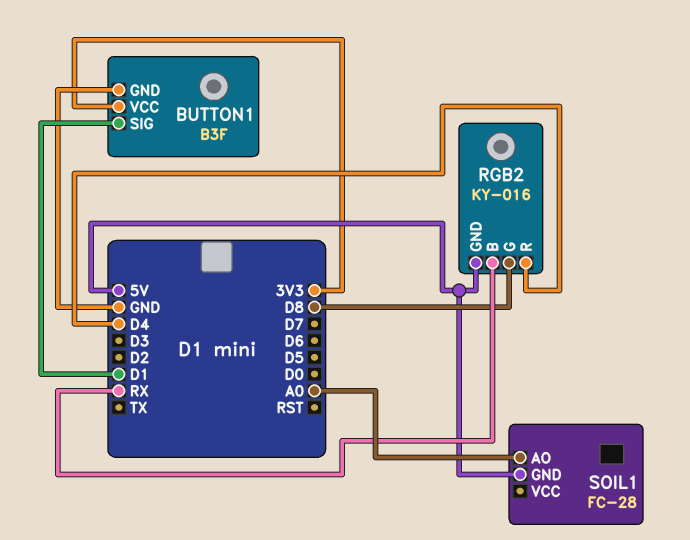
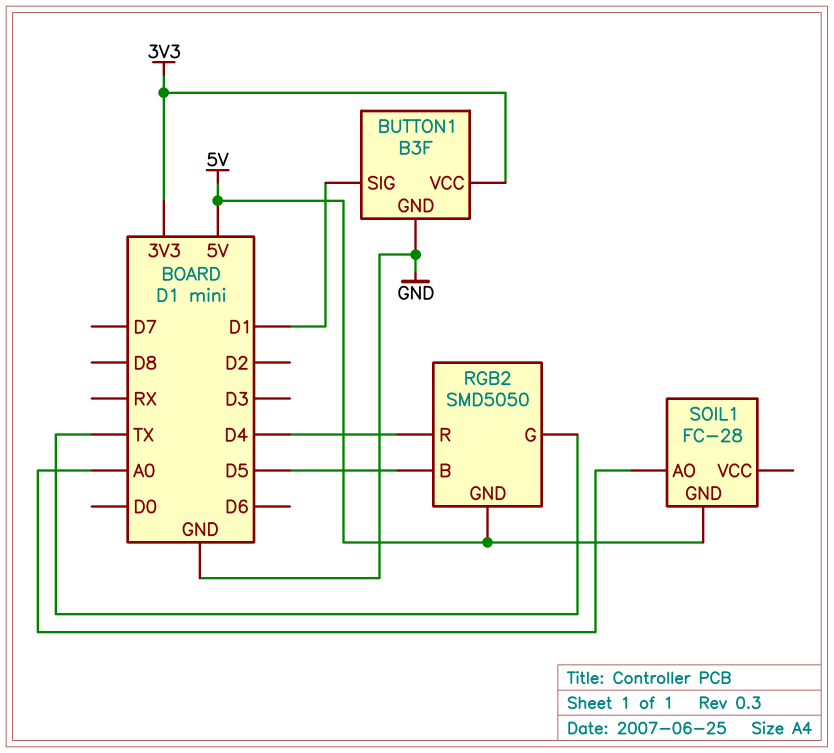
RGB2: KY-016 -> SMD5050
RGB2 pin B: RX -> D5
RGB2 pin G: D8 -> TX

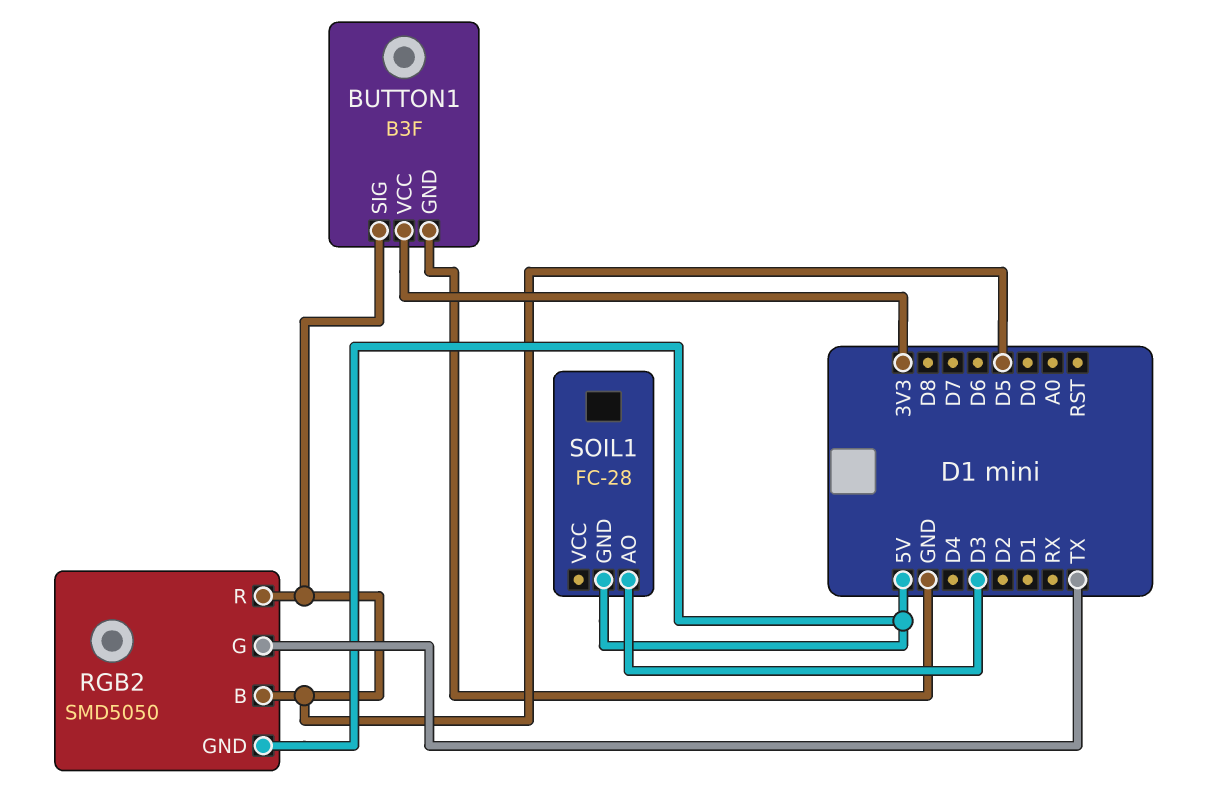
BUTTON1 pin SIG: D1 -> D5
RGB2 pin R: D4 -> D5
SOIL1 pin AO: A0 -> D3

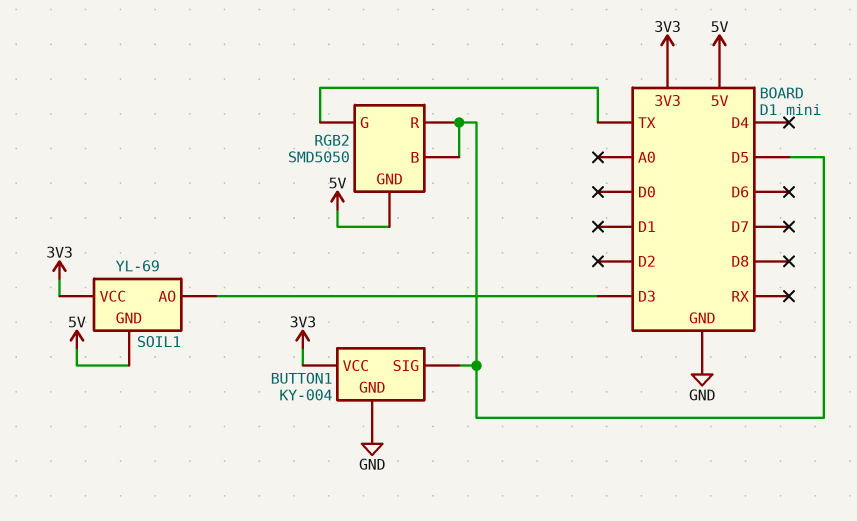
BUTTON1: B3F -> KY-004
SOIL1: FC-28 -> YL-69
SOIL1 pin VCC: none -> 3V3

